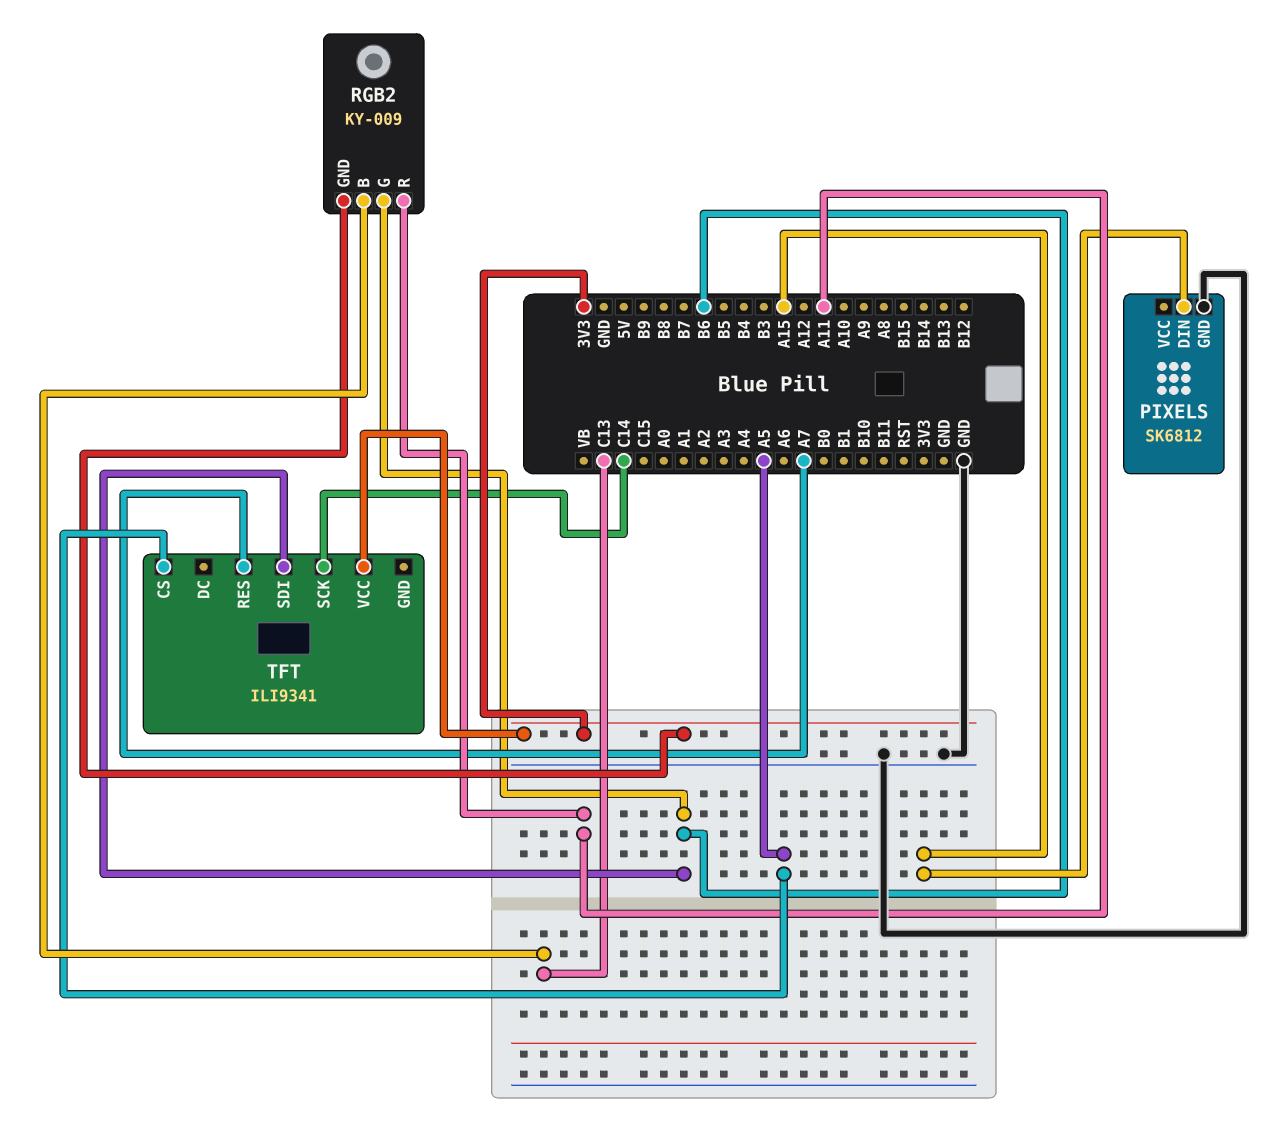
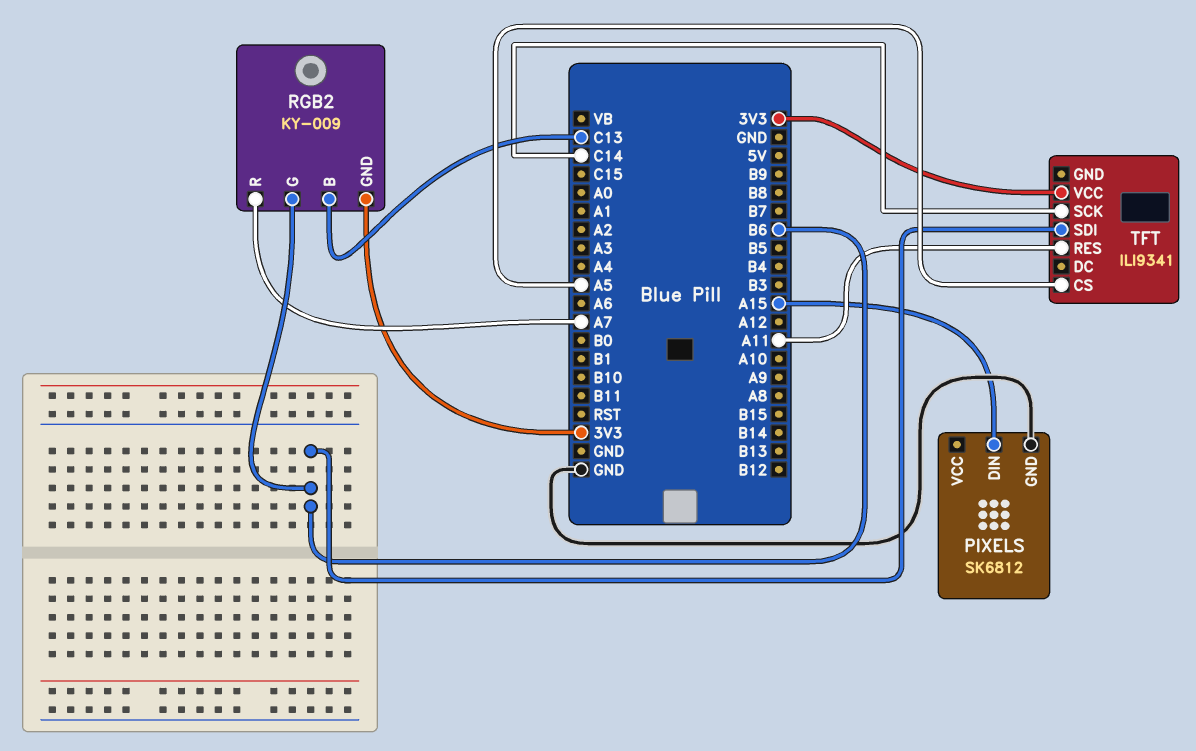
RGB2 pin R: A11 -> A7
TFT pin RES: A7 -> A11

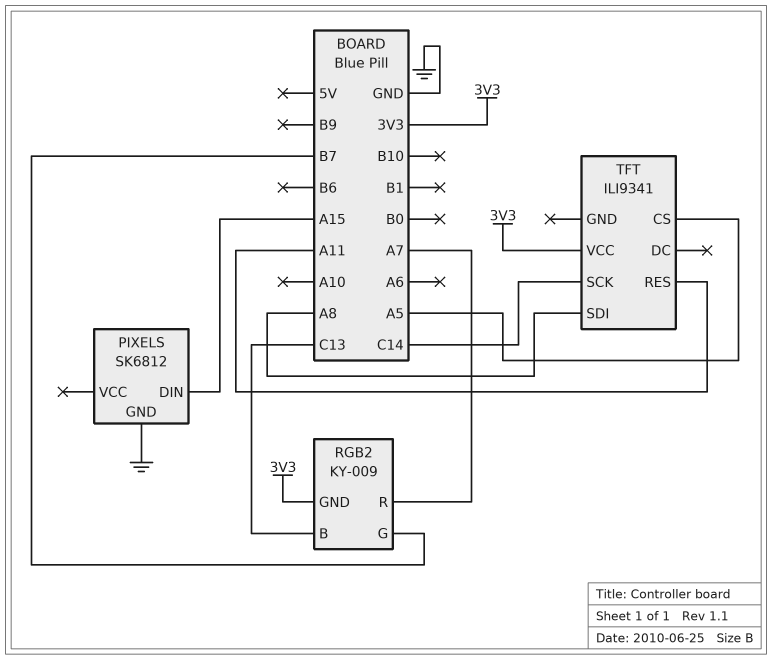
RGB2 pin G: B6 -> B7
TFT pin SDI: B6 -> A8

